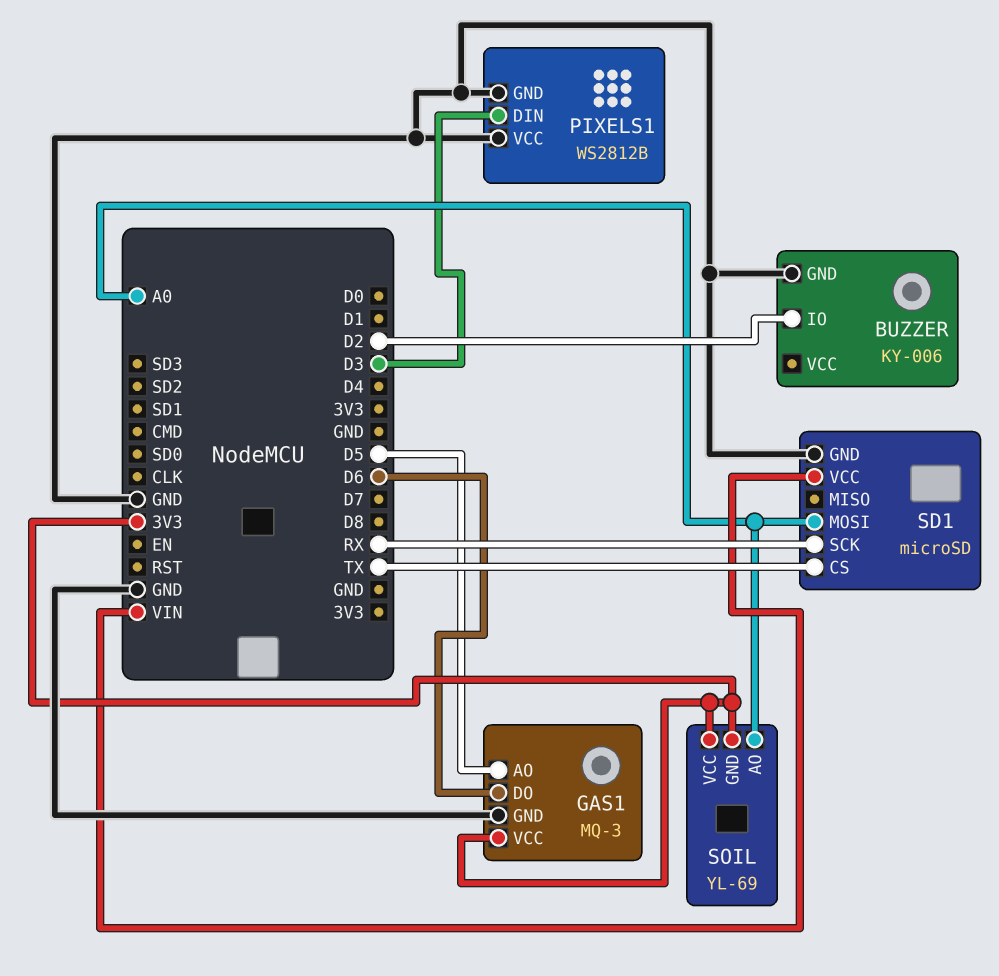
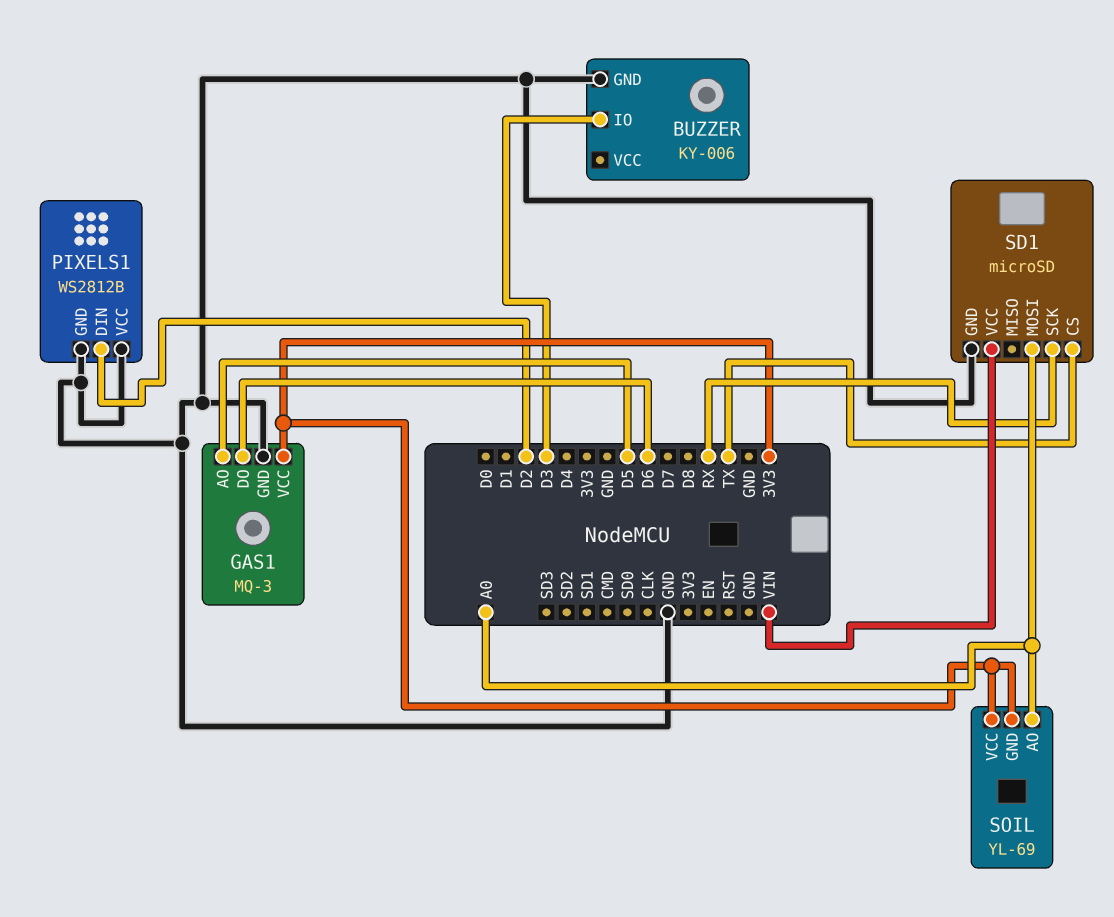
BUZZER pin IO: D2 -> D3
PIXELS1 pin DIN: D3 -> D2

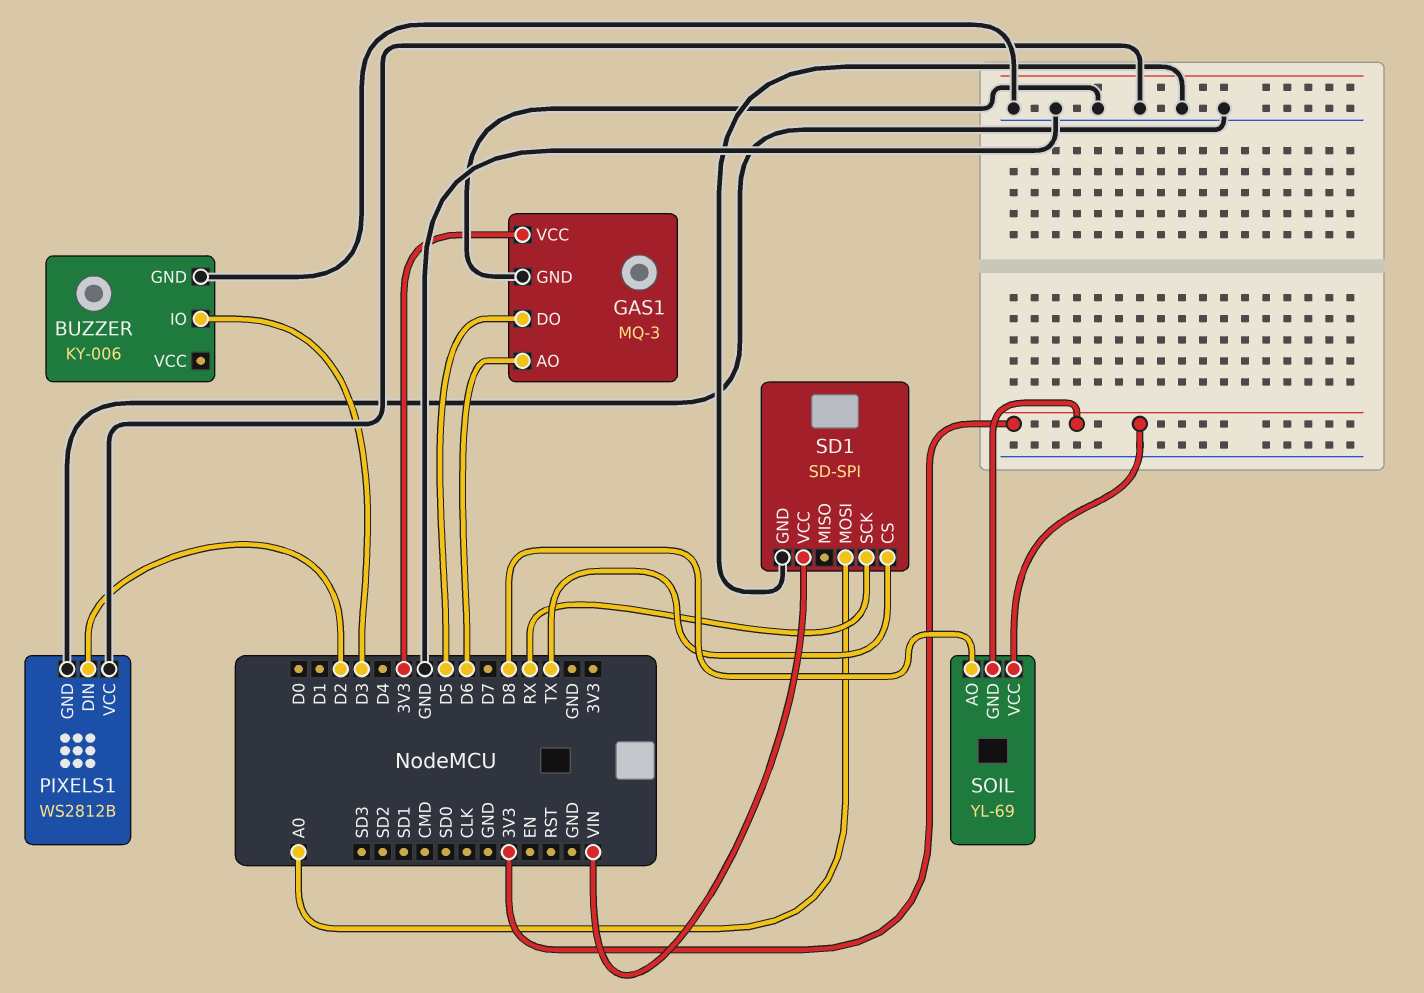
GAS1 pin AO: D5 -> D6
GAS1 pin DO: D6 -> D5
SD1: microSD -> SD-SPI
SOIL pin AO: A0 -> D8

